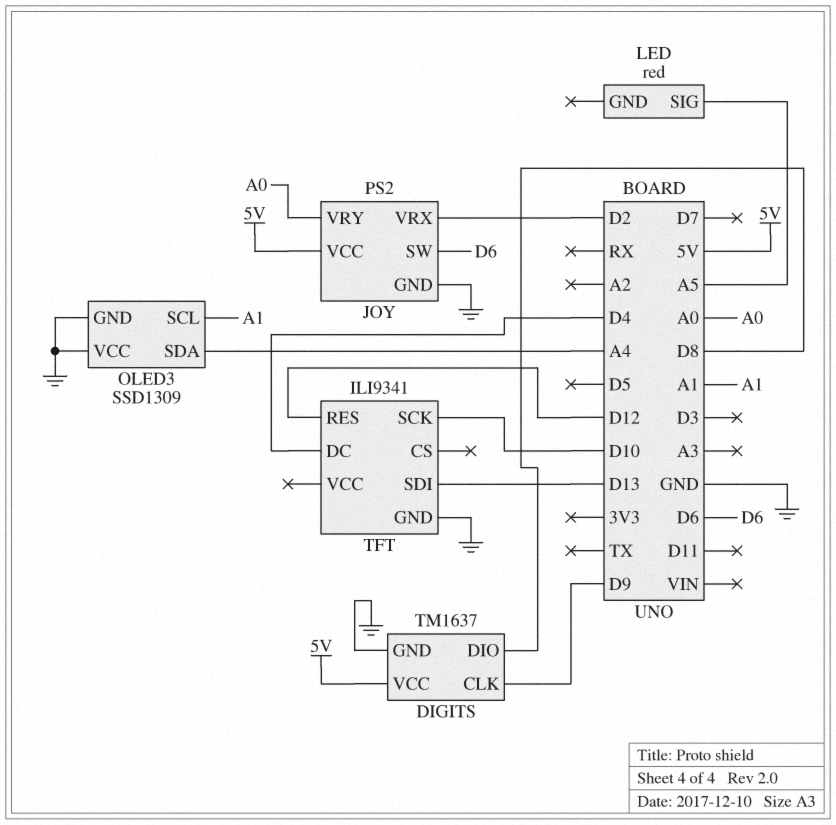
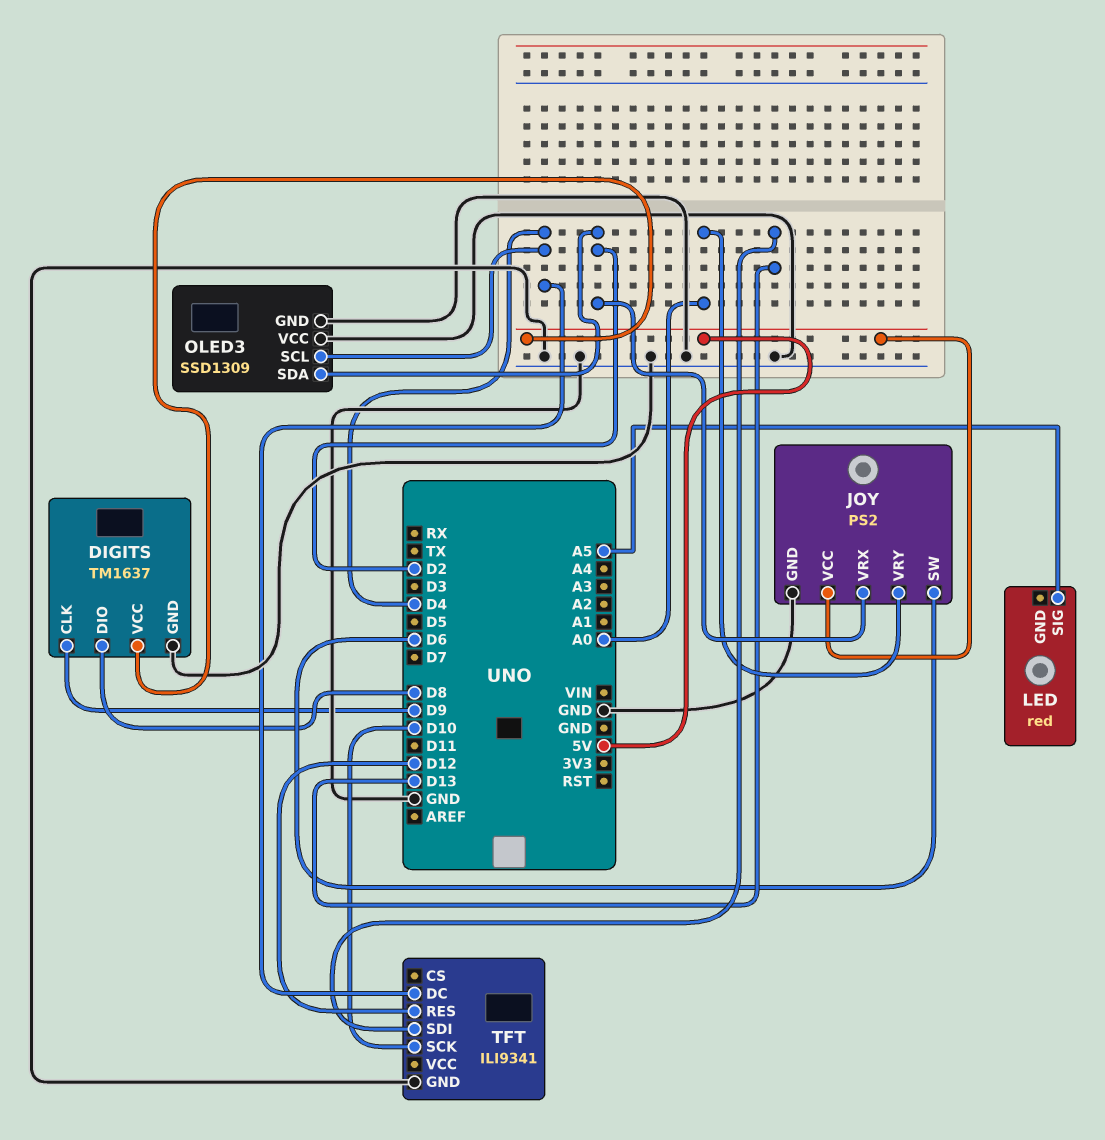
OLED3 pin SCL: A1 -> D4
OLED3 pin SDA: A4 -> D2

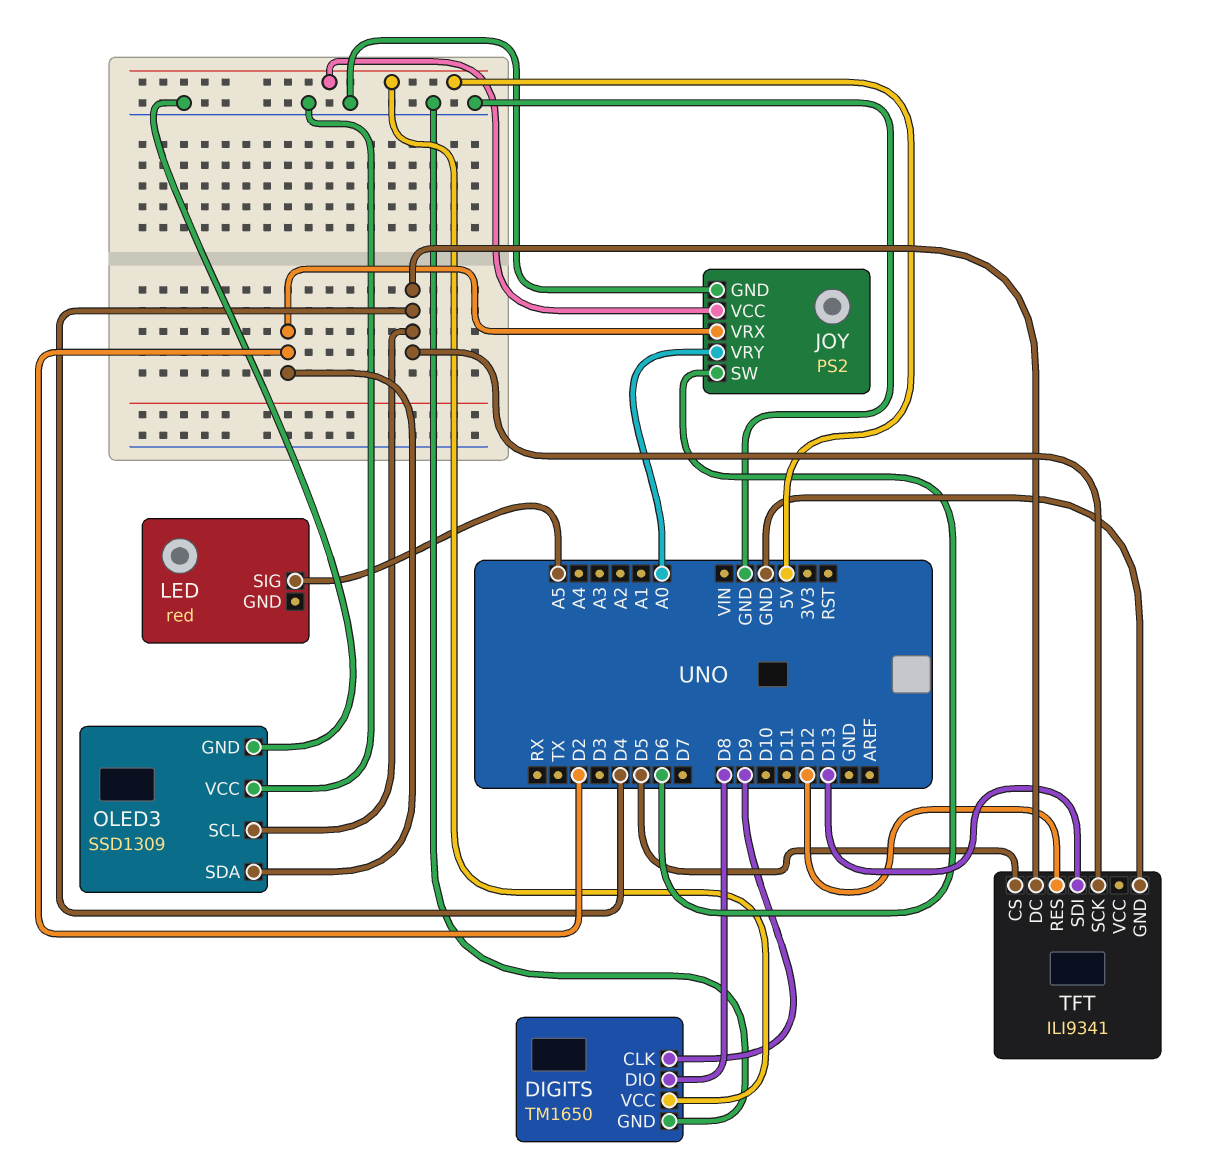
DIGITS: TM1637 -> TM1650
TFT pin CS: none -> D5
TFT pin SCK: D10 -> D4

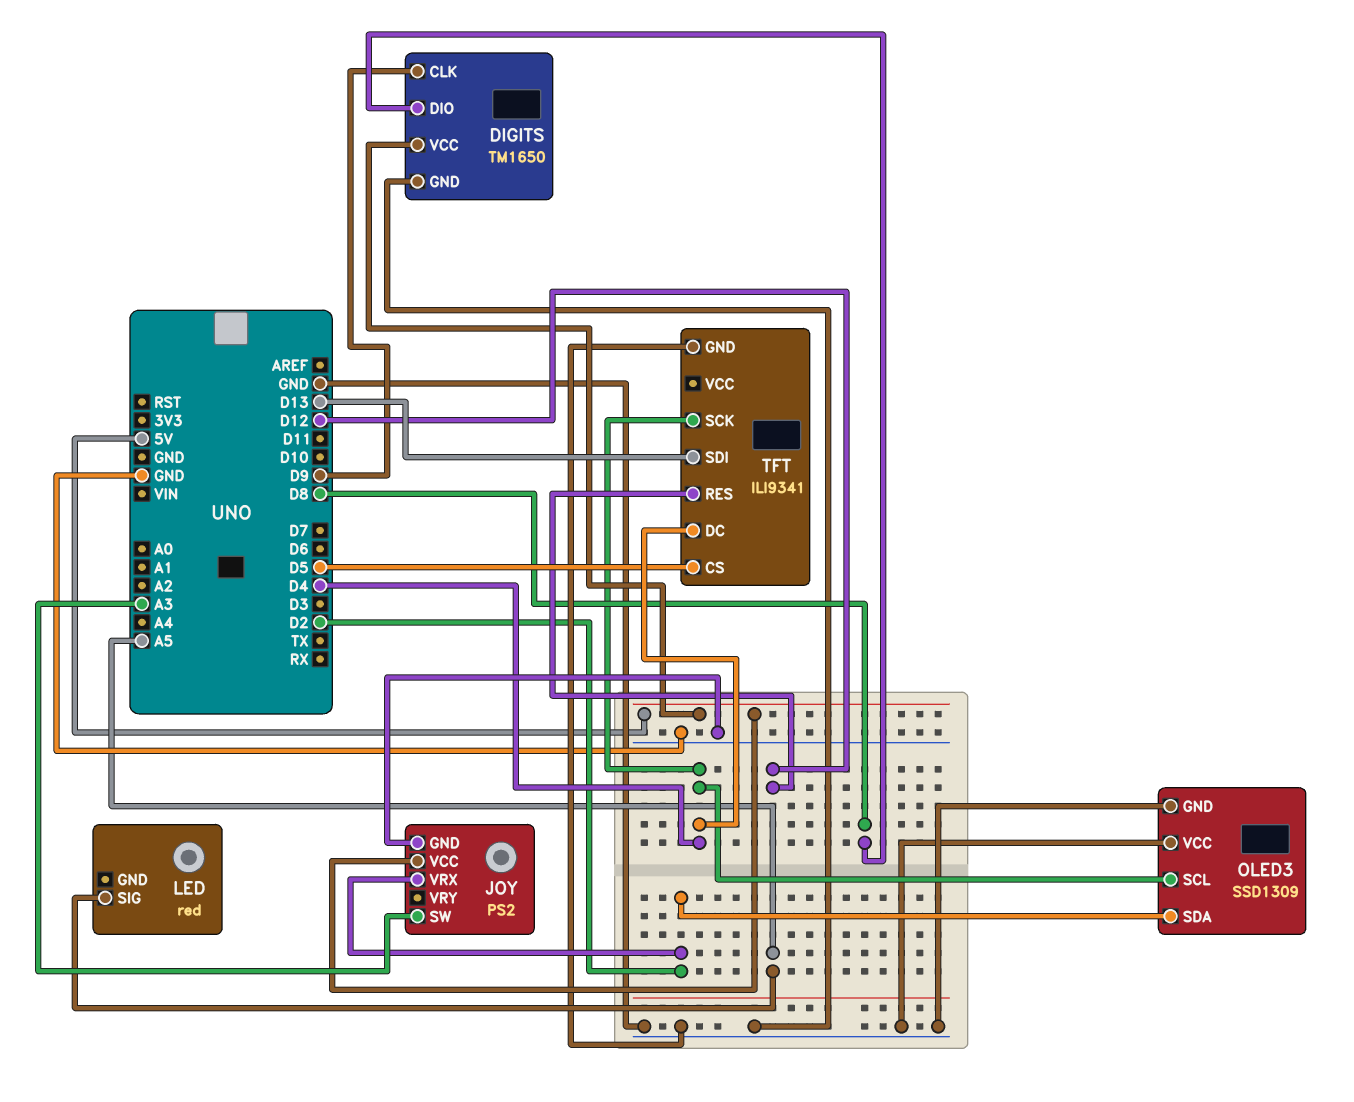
JOY pin SW: D6 -> A3
JOY pin VRY: A0 -> none

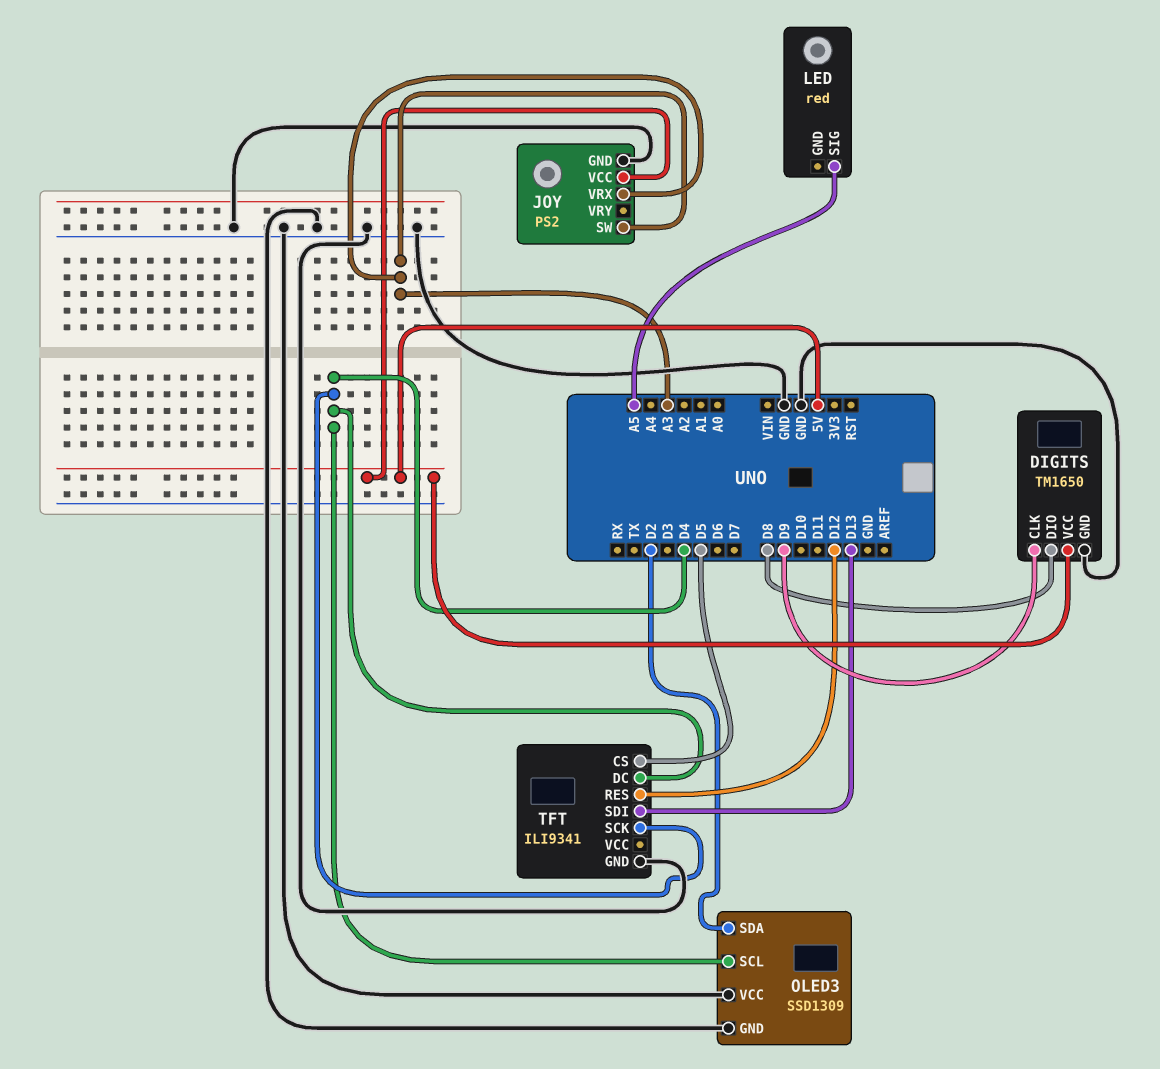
JOY pin VRX: D2 -> A3

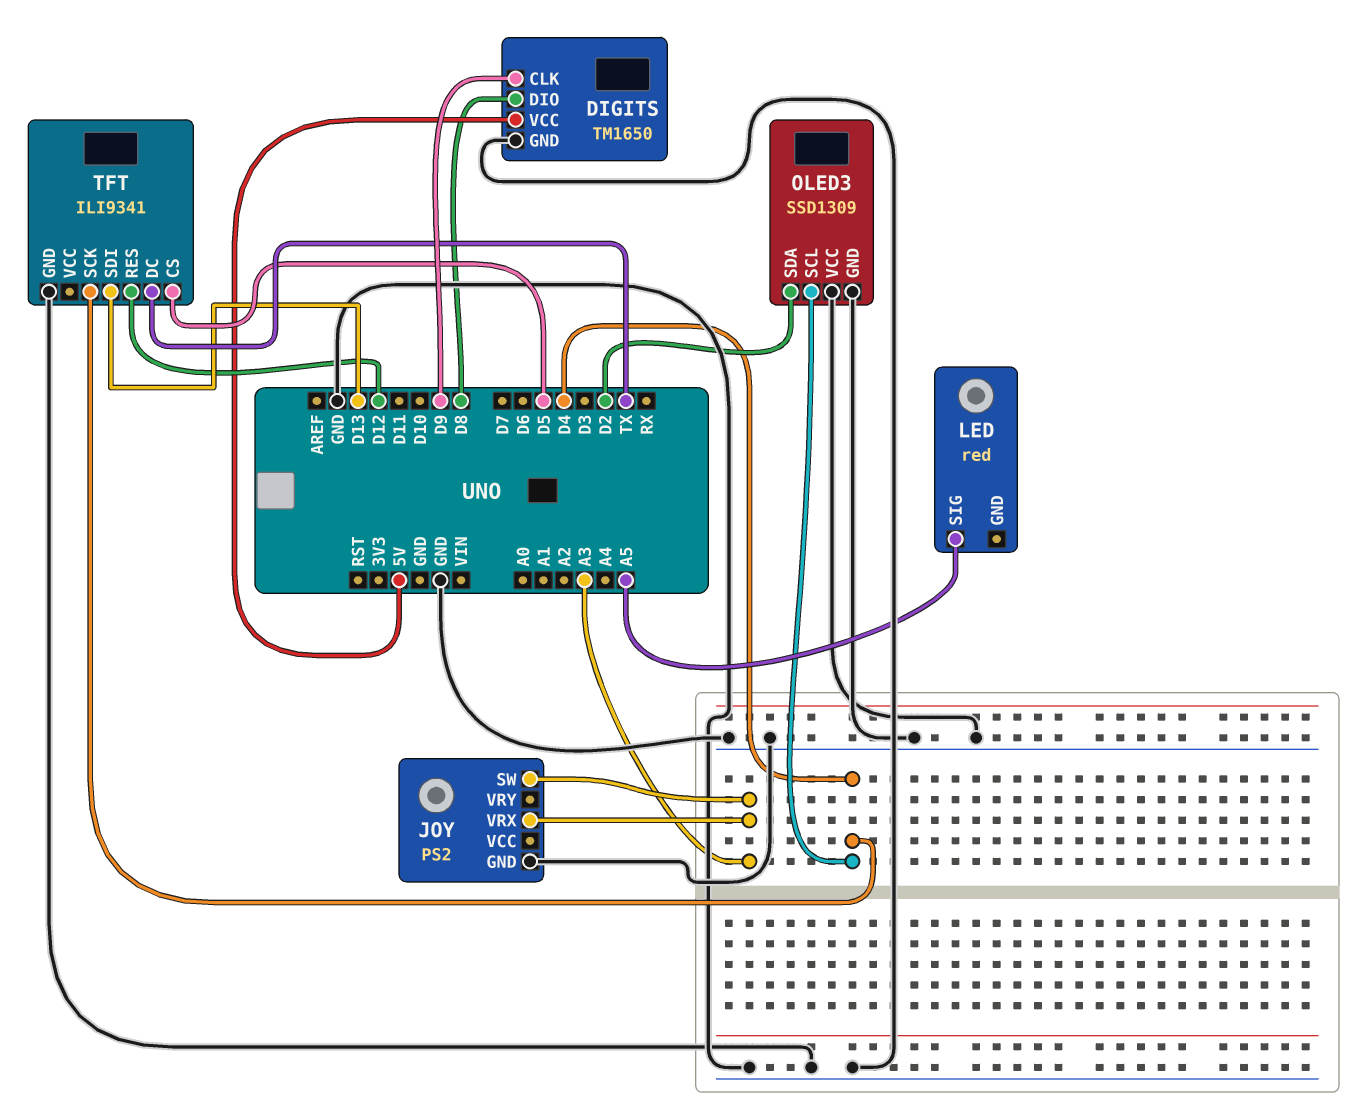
JOY pin VCC: 5V -> none
TFT pin DC: D4 -> TX

